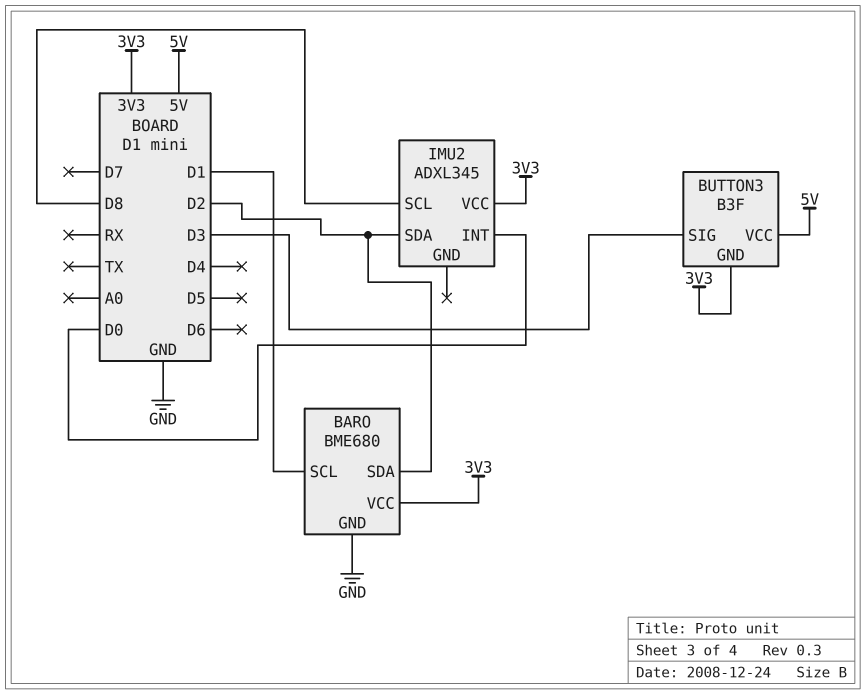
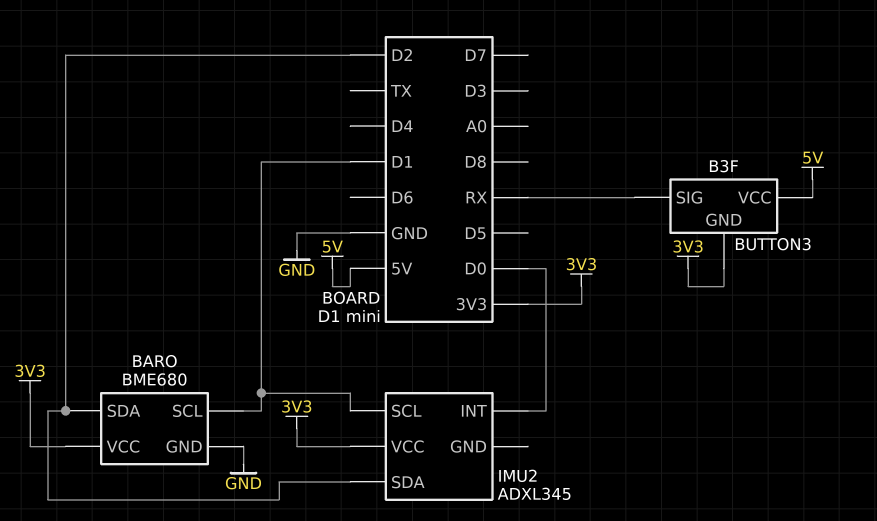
BUTTON3 pin SIG: D3 -> RX
IMU2 pin SCL: D8 -> D1

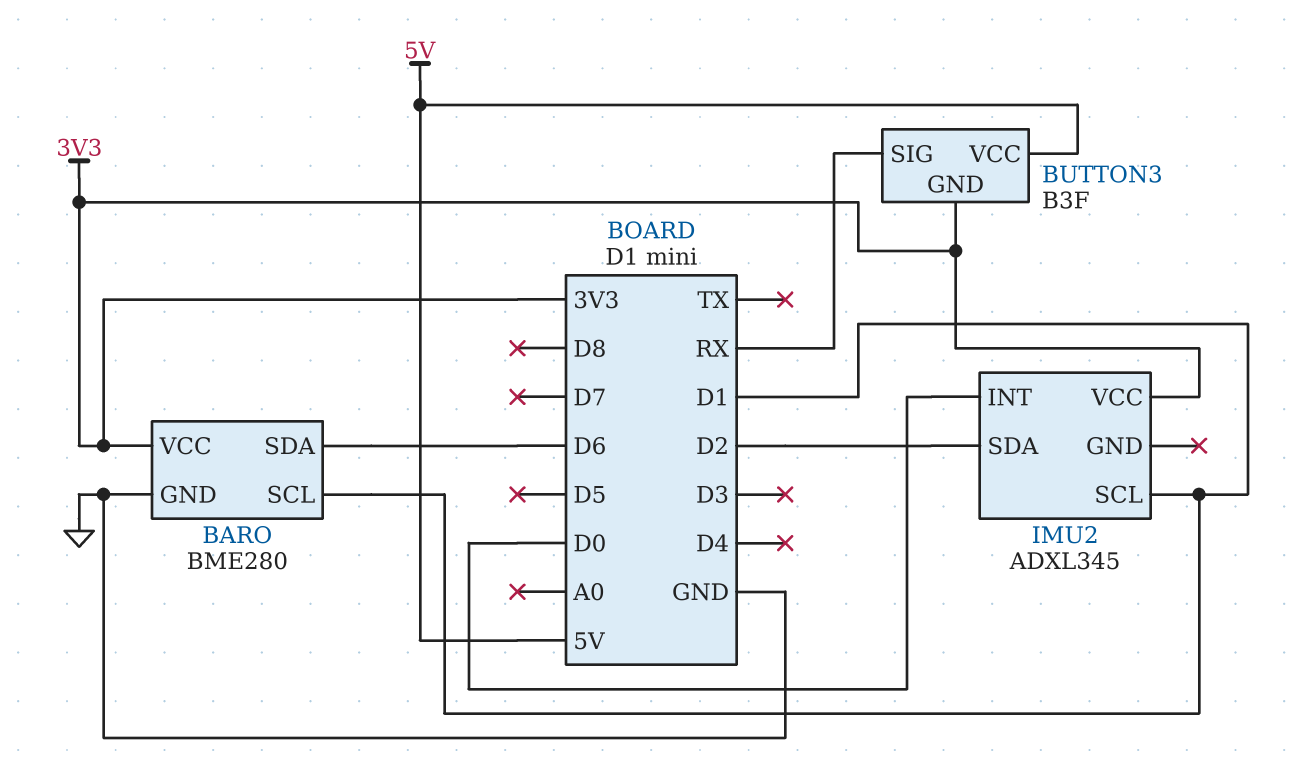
BARO: BME680 -> BME280
BARO pin SDA: D2 -> D6

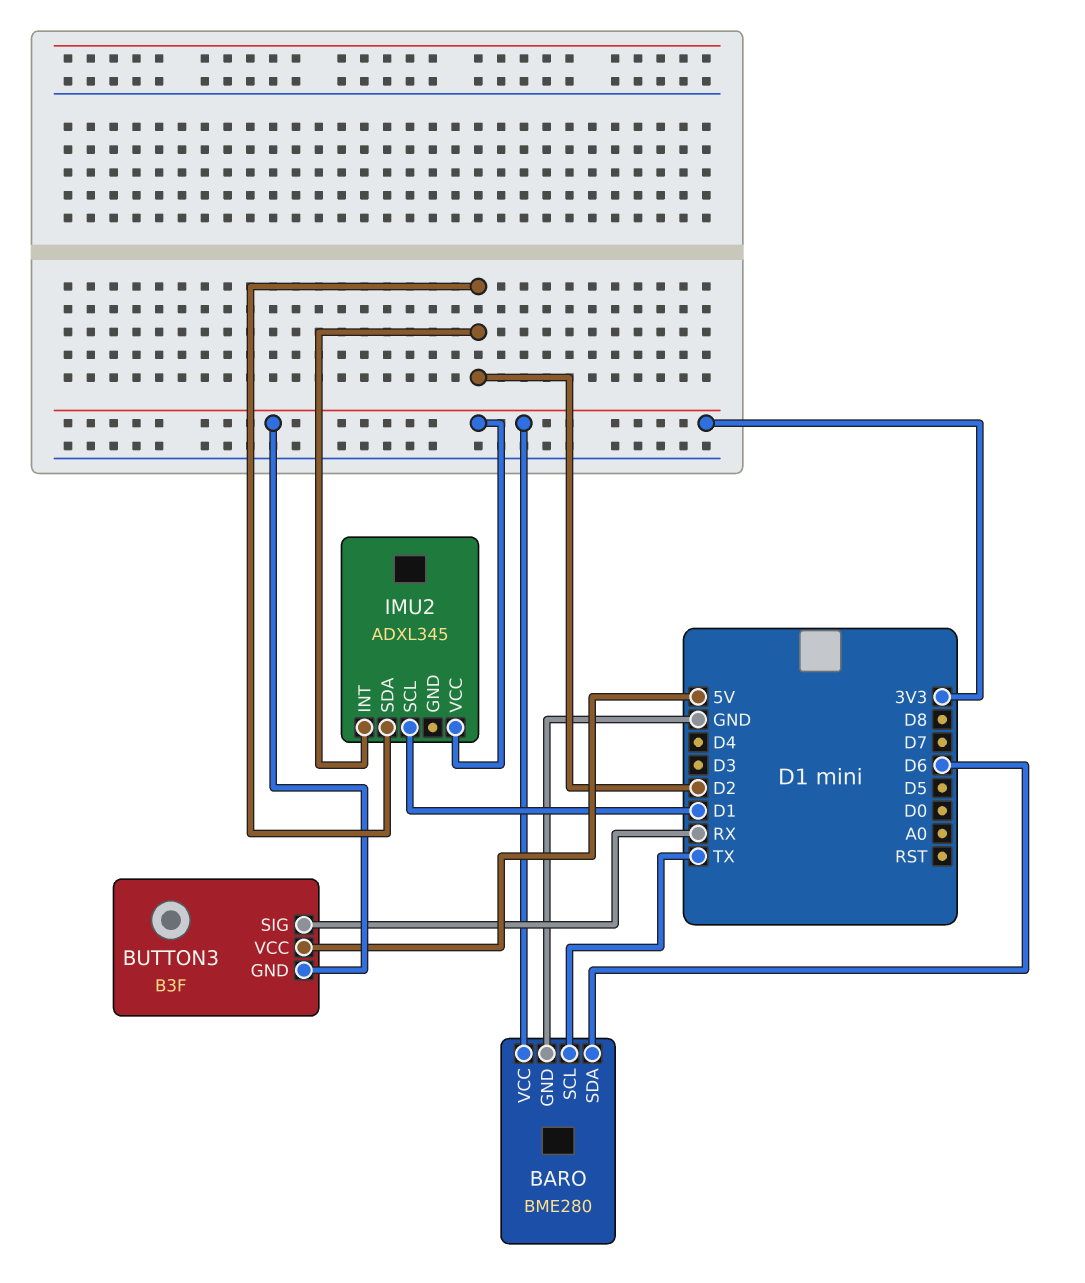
BARO pin SCL: D1 -> TX
IMU2 pin INT: D0 -> D2

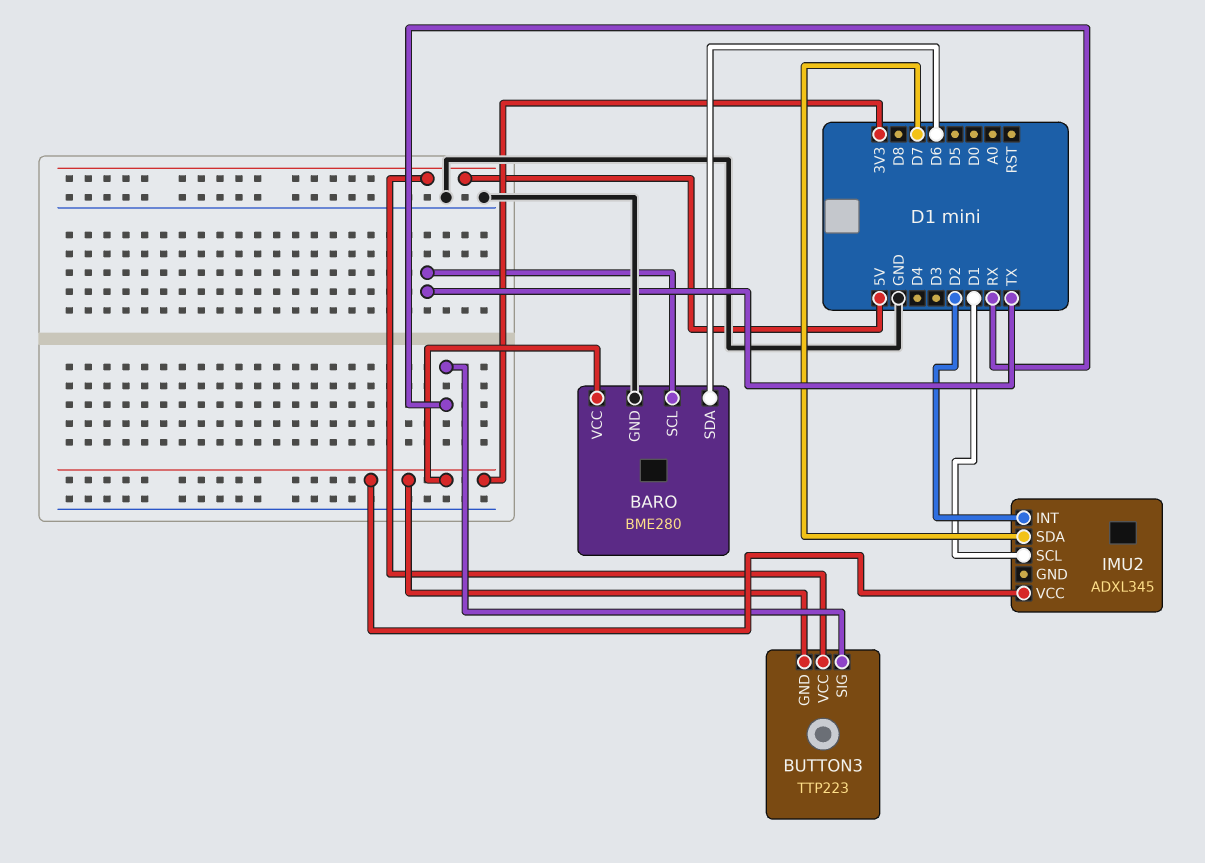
BUTTON3: B3F -> TTP223
IMU2 pin SDA: D2 -> D7

